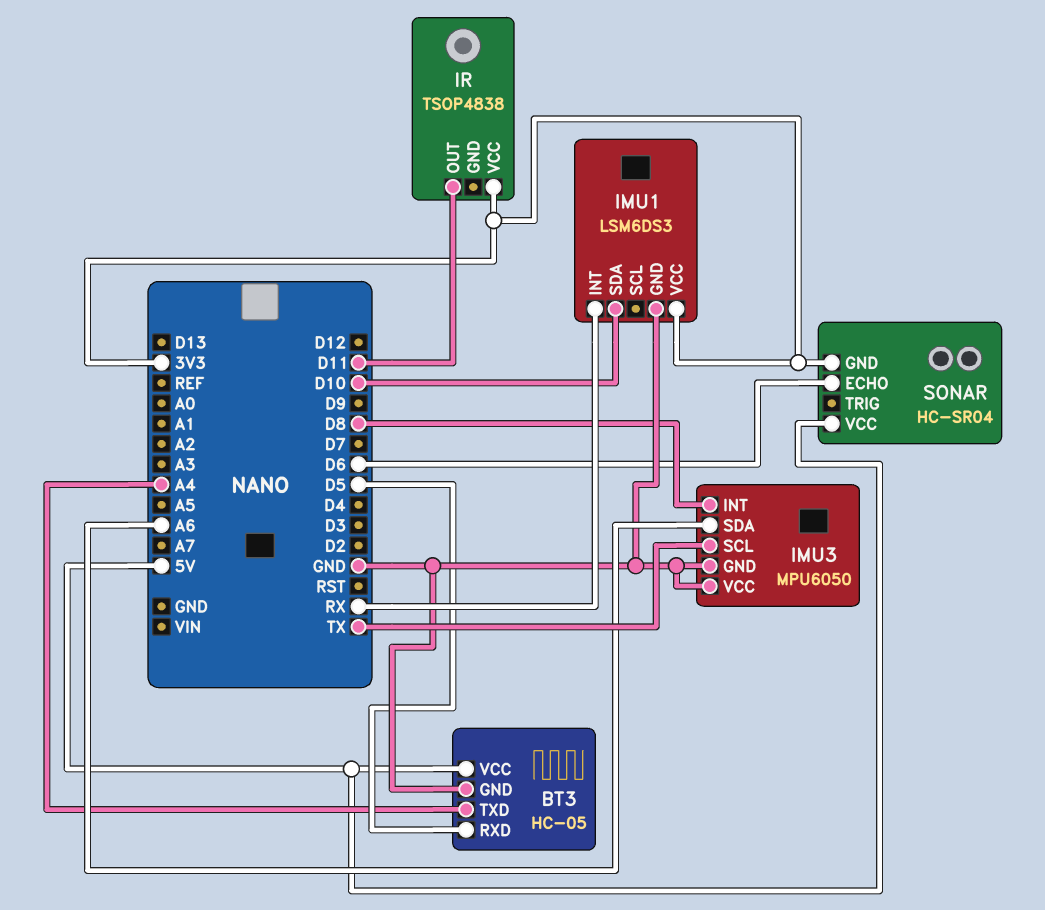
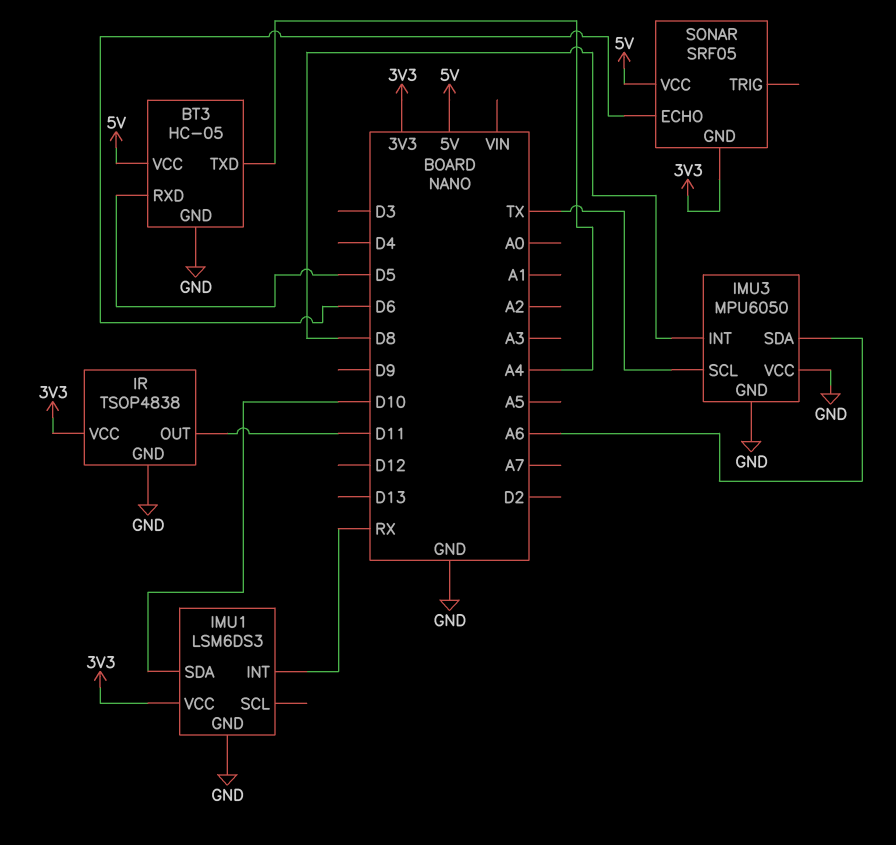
IR pin GND: none -> GND
SONAR: HC-SR04 -> SRF05

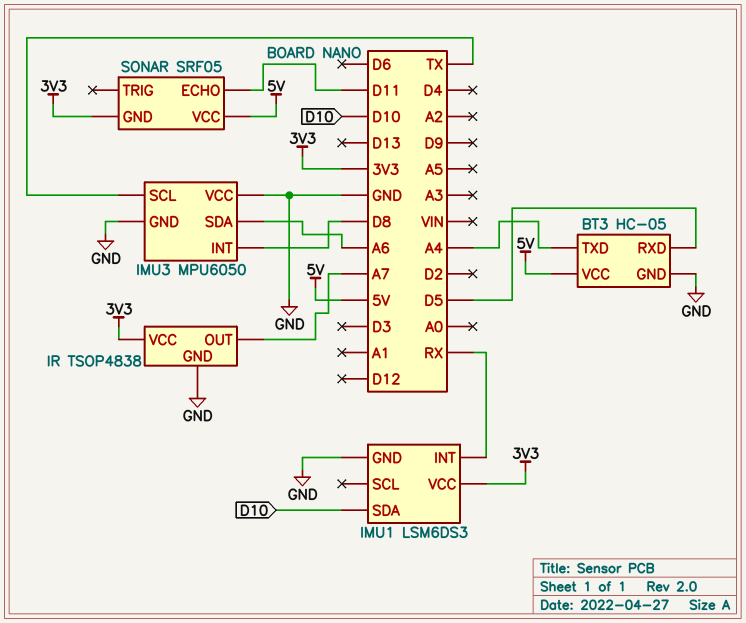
IR pin OUT: D11 -> A7
SONAR pin ECHO: D6 -> D11

